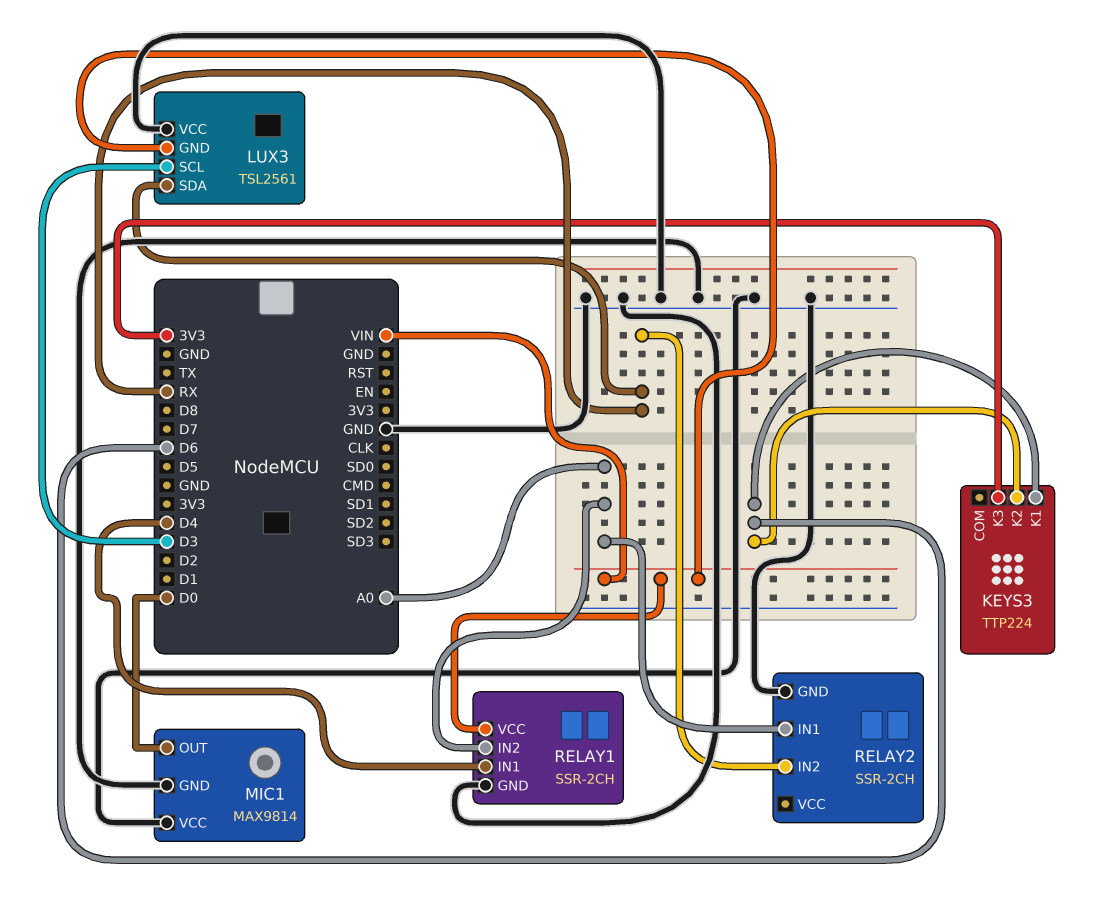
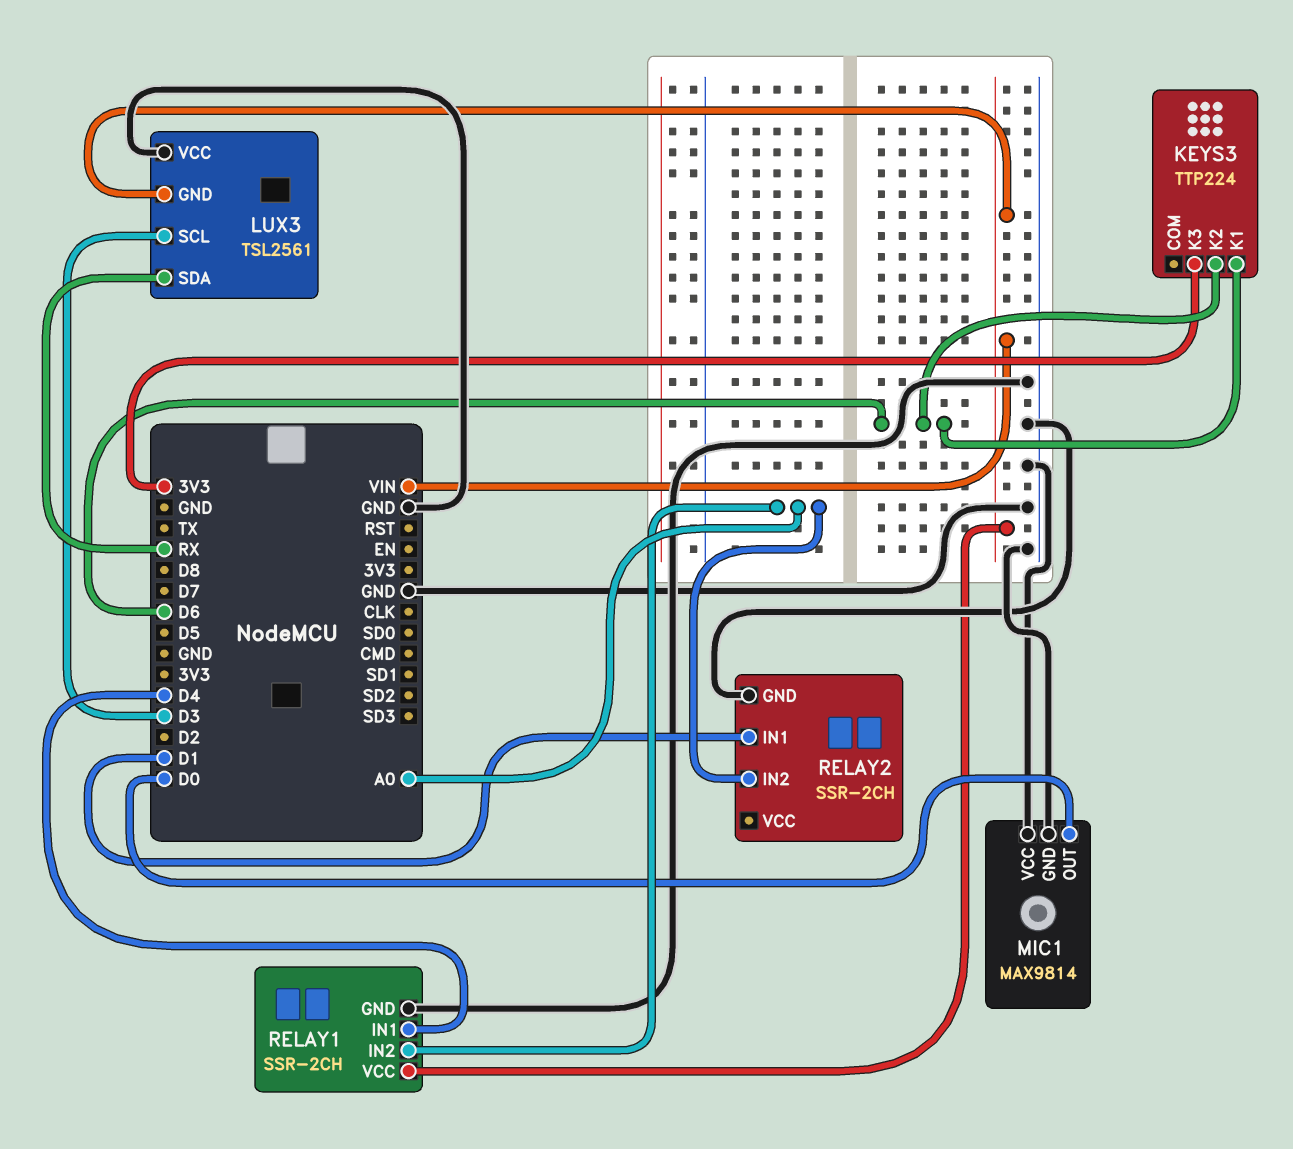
RELAY2 pin IN1: A0 -> D1
RELAY2 pin IN2: RX -> A0

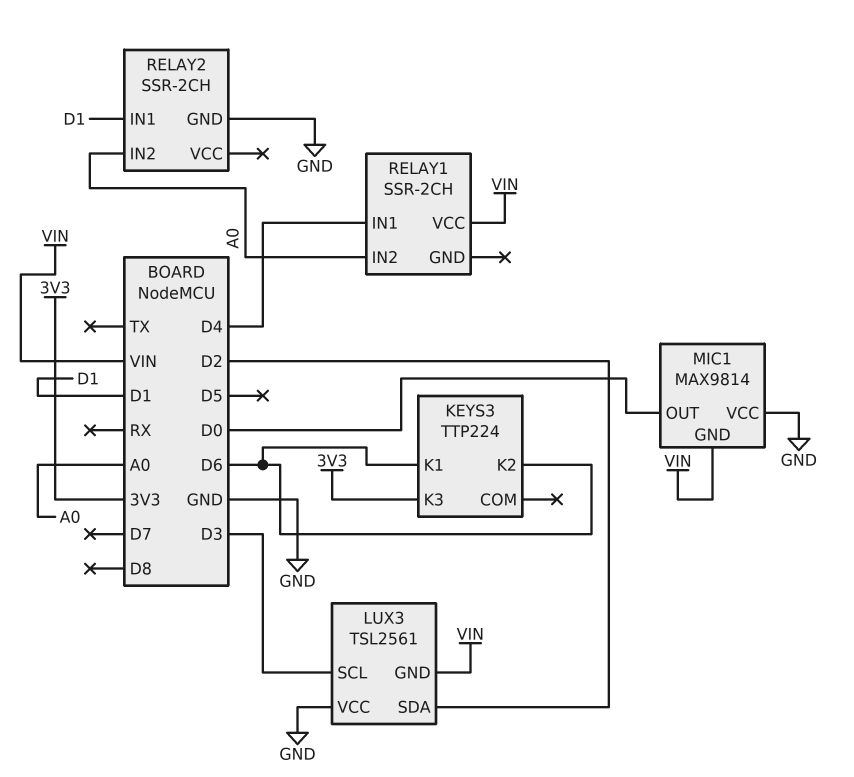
LUX3 pin SDA: RX -> D2
MIC1 pin GND: GND -> VIN
RELAY1 pin GND: GND -> none

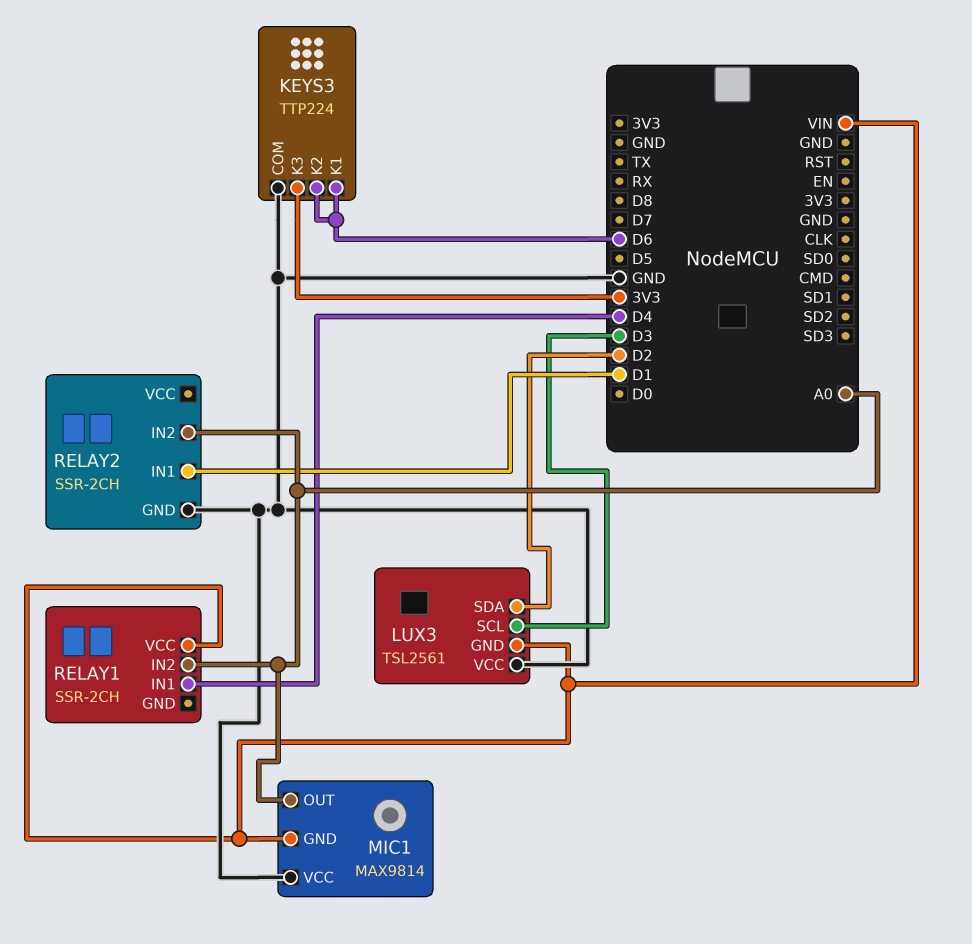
KEYS3 pin COM: none -> GND
MIC1 pin OUT: D0 -> A0

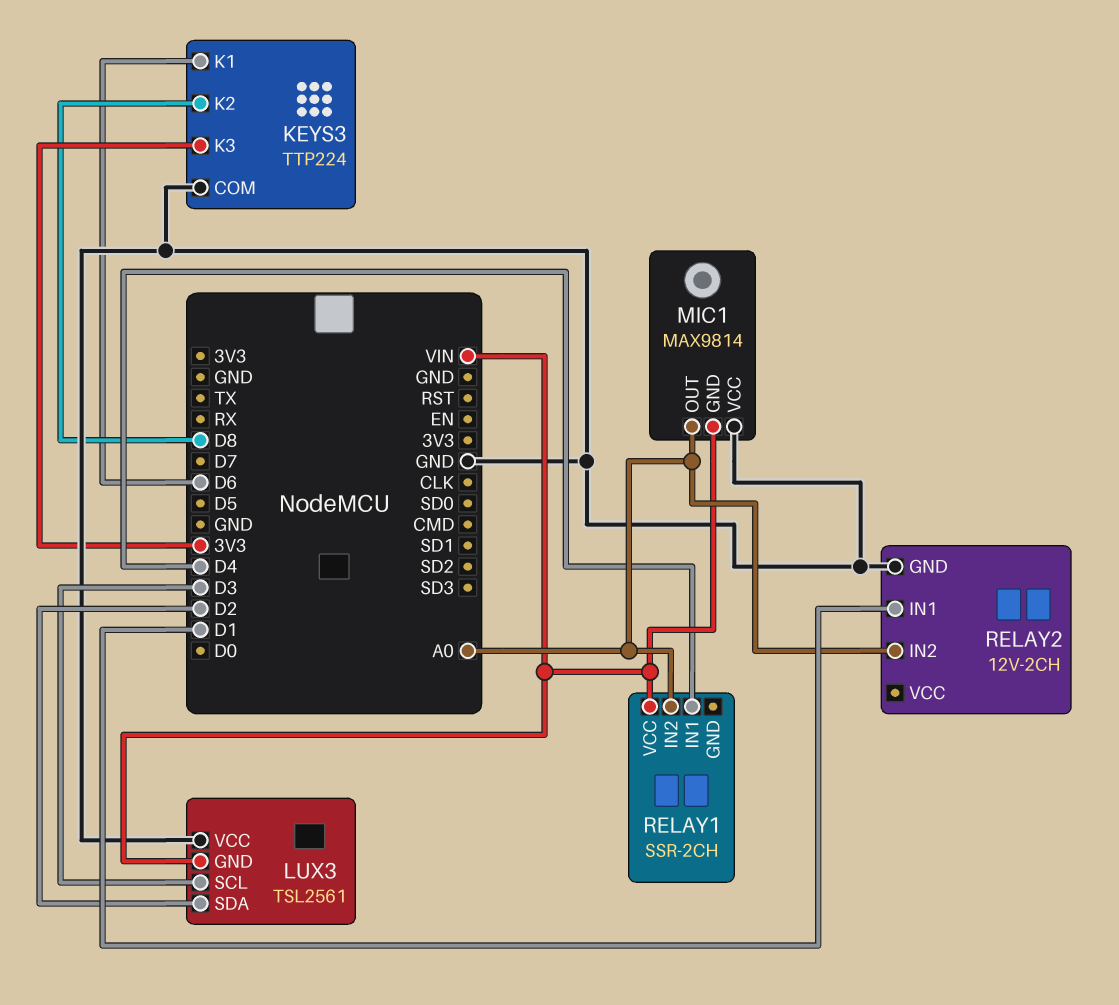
KEYS3 pin K2: D6 -> D8
RELAY2: SSR-2CH -> 12V-2CH

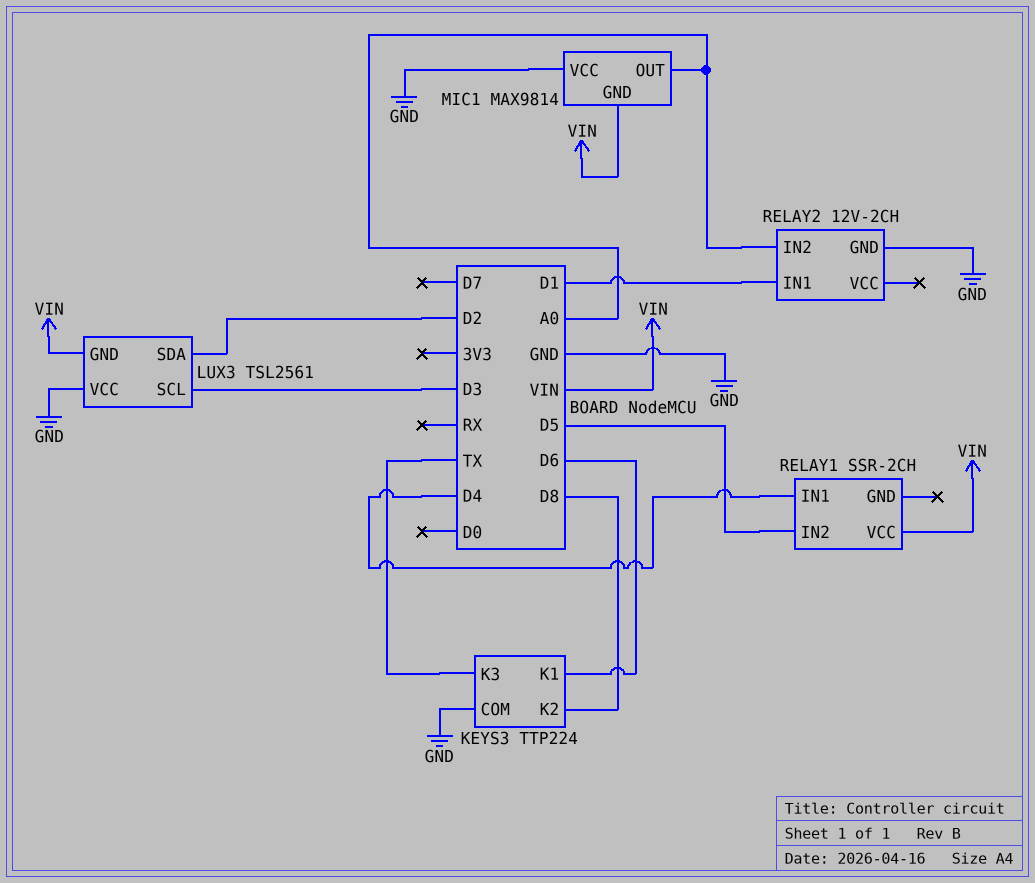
KEYS3 pin K3: 3V3 -> TX
RELAY1 pin IN2: A0 -> D5

